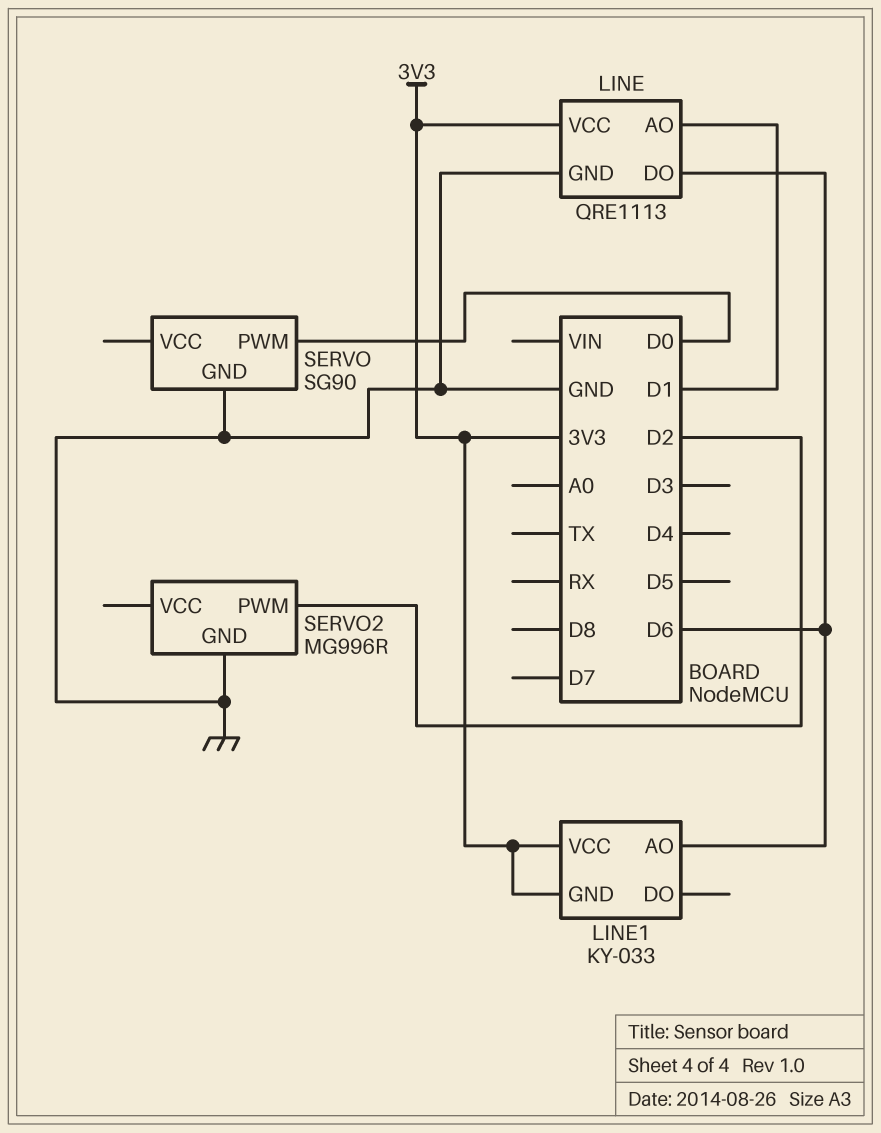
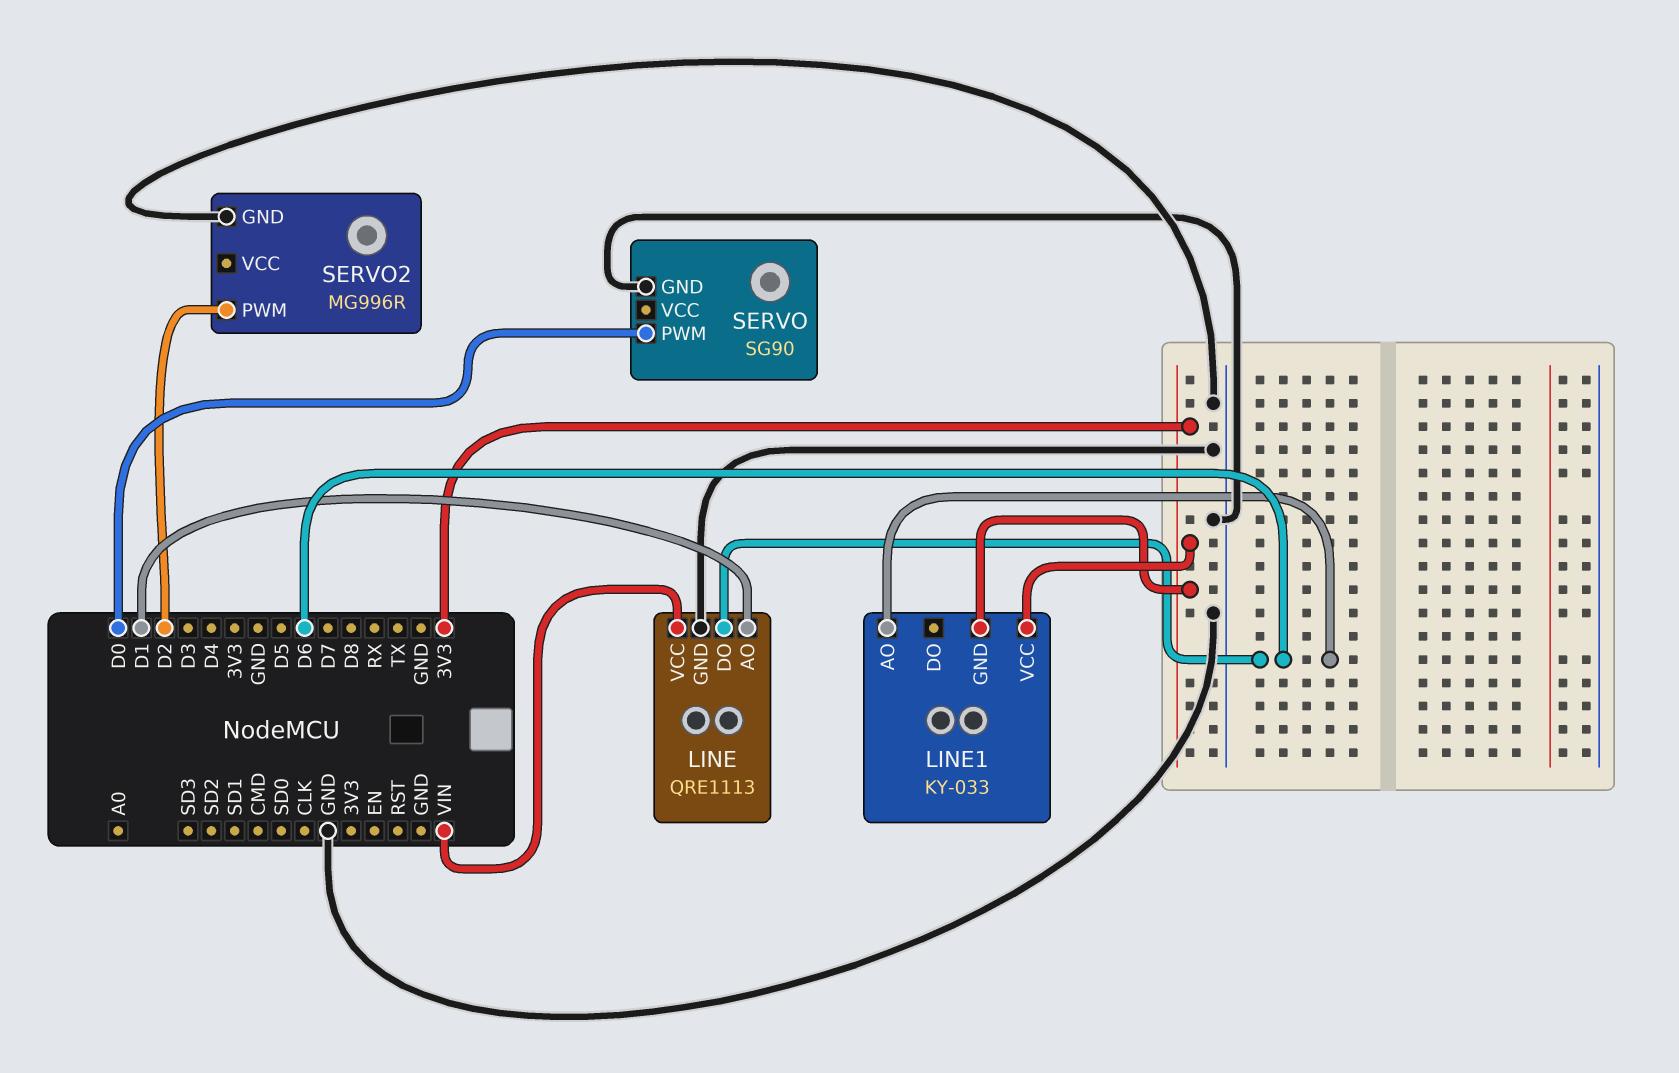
LINE pin VCC: 3V3 -> VIN

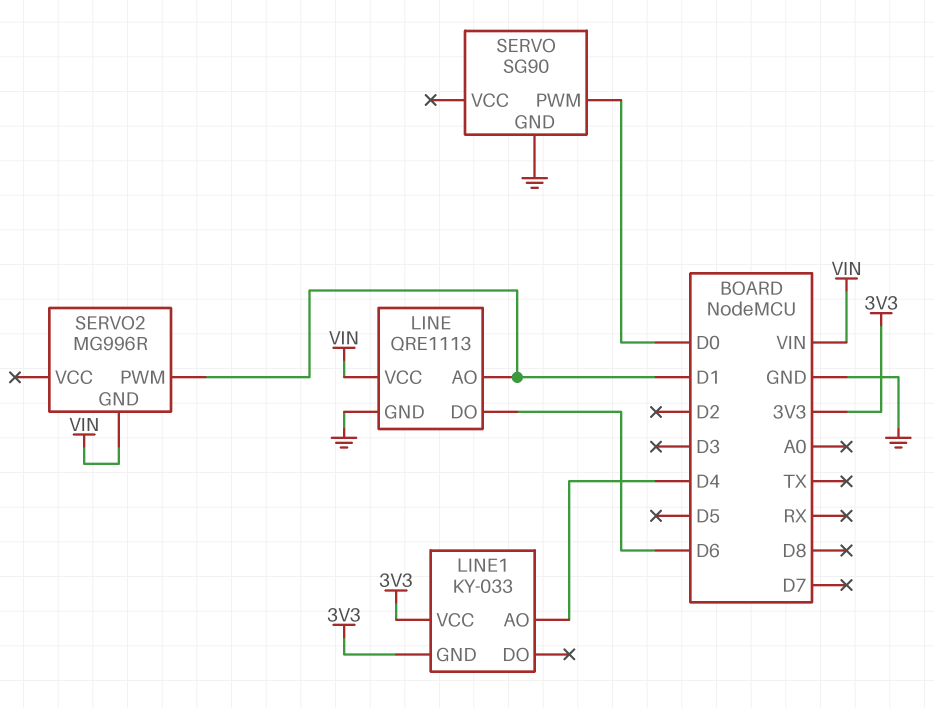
LINE1 pin AO: D6 -> D4
SERVO2 pin GND: GND -> VIN
SERVO2 pin PWM: D2 -> D1

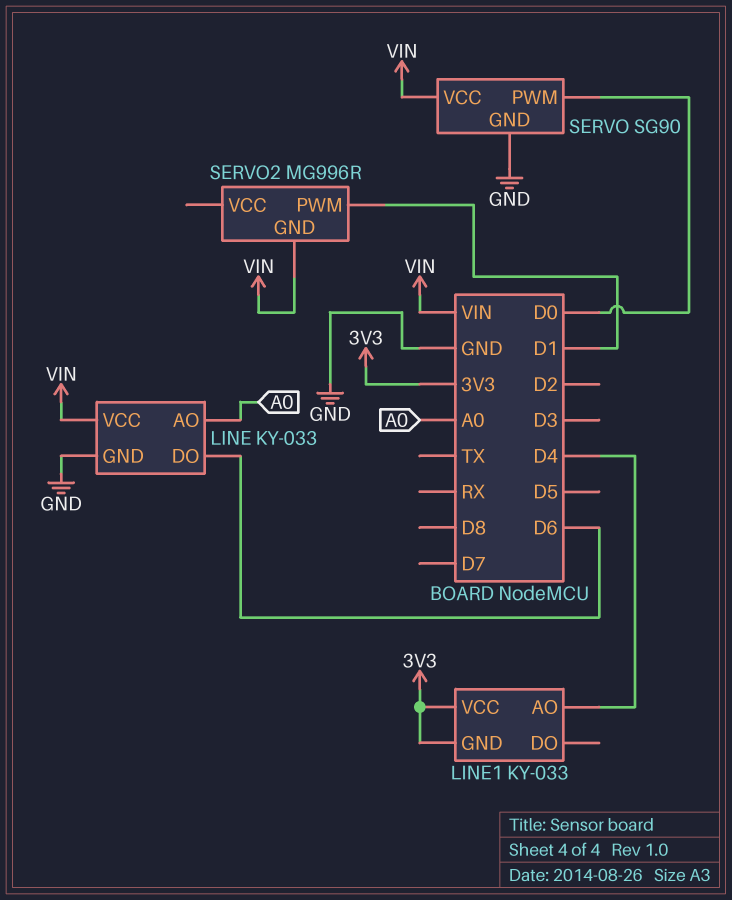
LINE: QRE1113 -> KY-033
LINE pin AO: D1 -> A0
SERVO pin VCC: none -> VIN

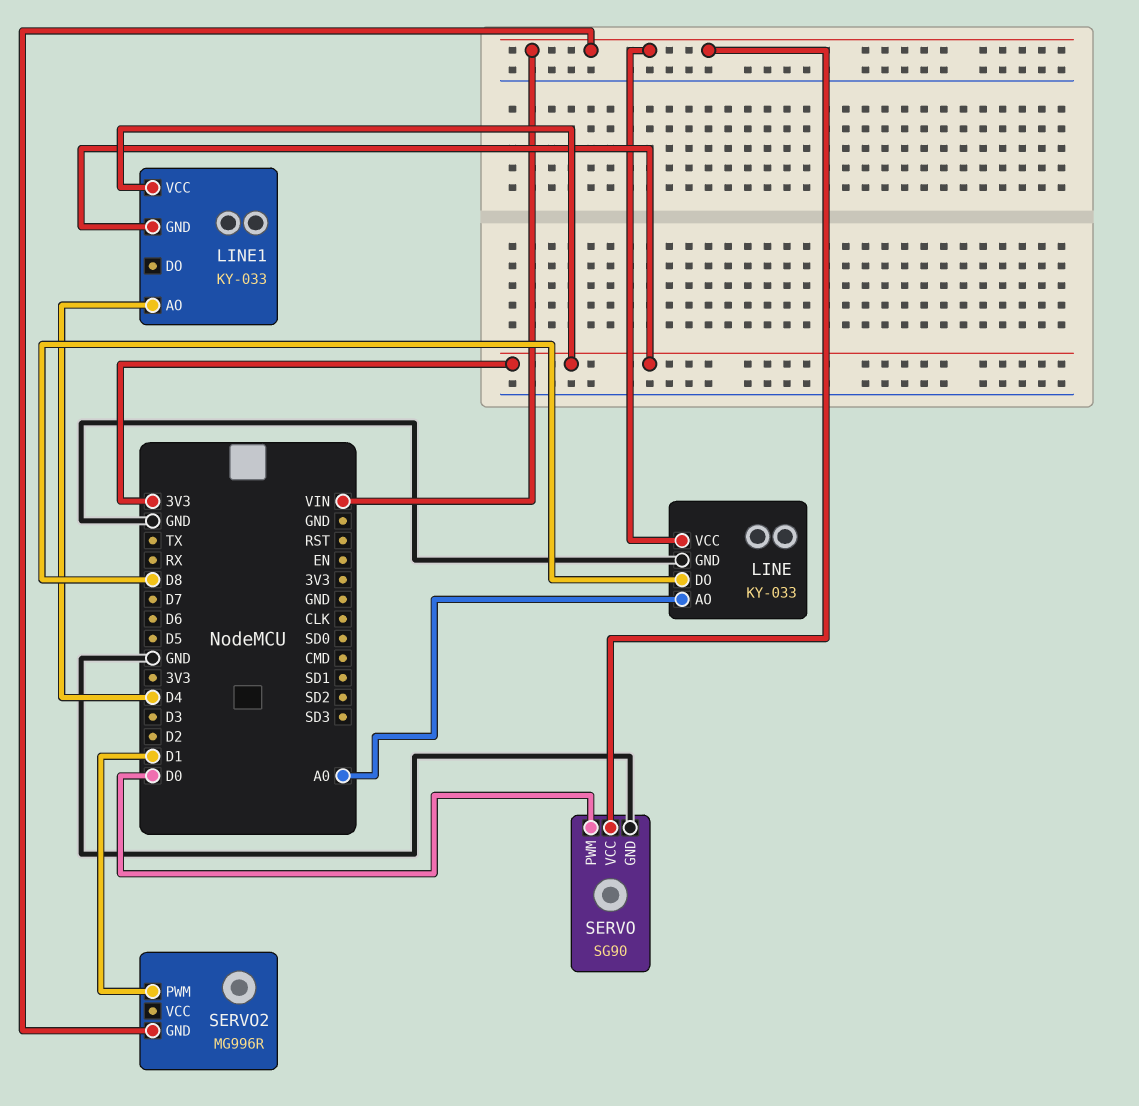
LINE pin DO: D6 -> D8

